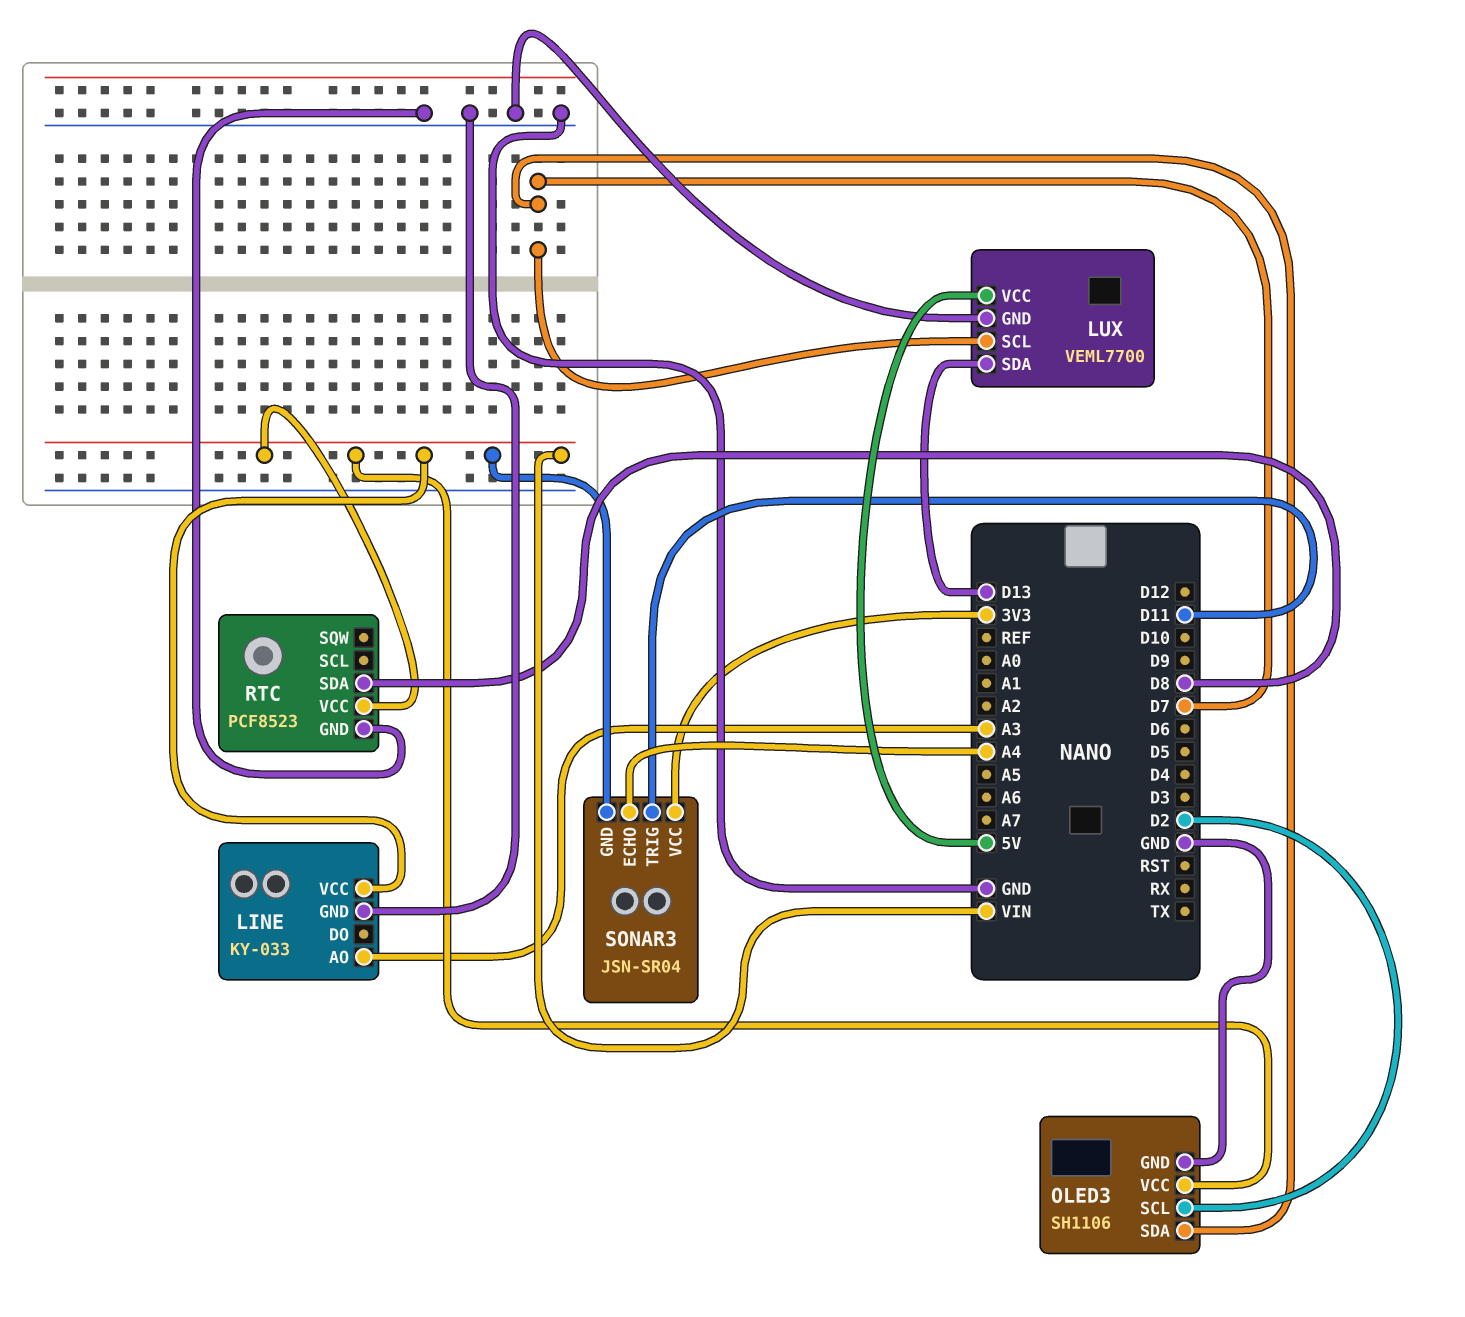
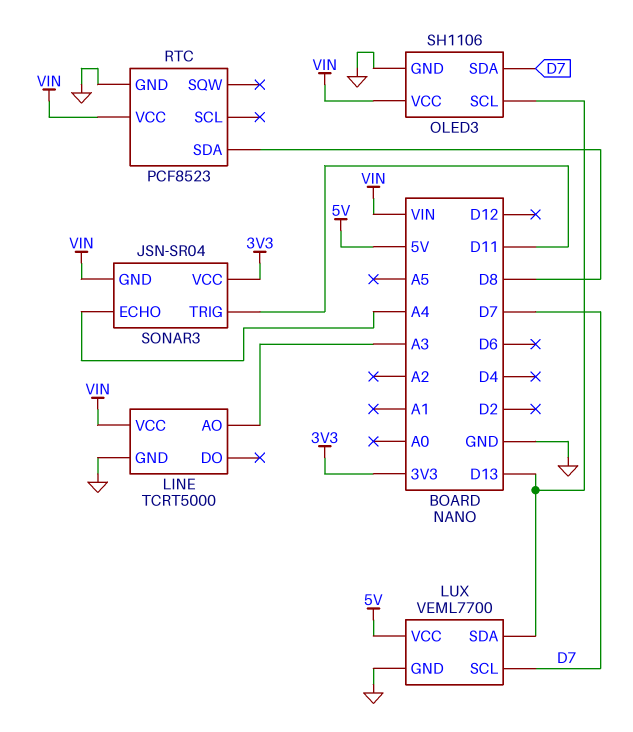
LINE: KY-033 -> TCRT5000
OLED3 pin SCL: D2 -> D13

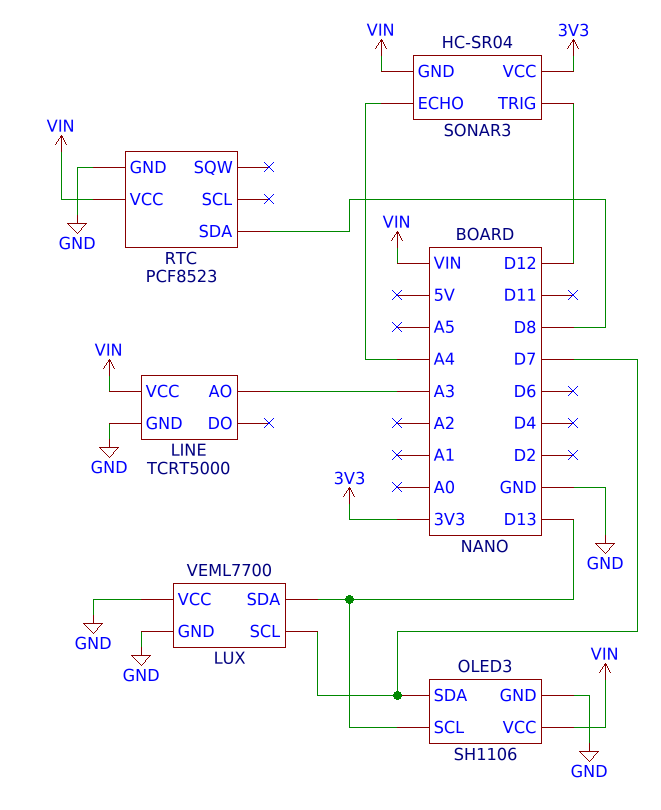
LUX pin VCC: 5V -> GND
SONAR3: JSN-SR04 -> HC-SR04
SONAR3 pin TRIG: D11 -> D12

